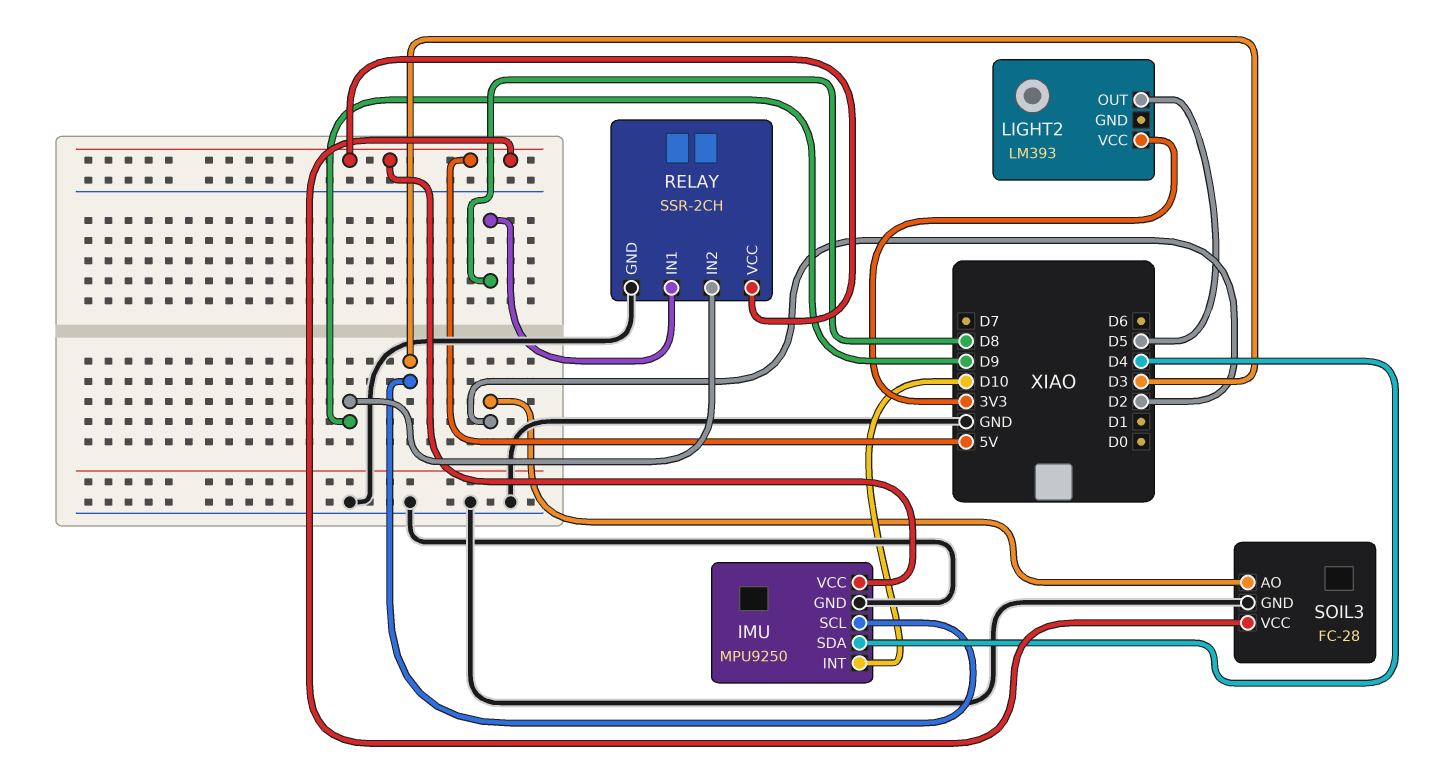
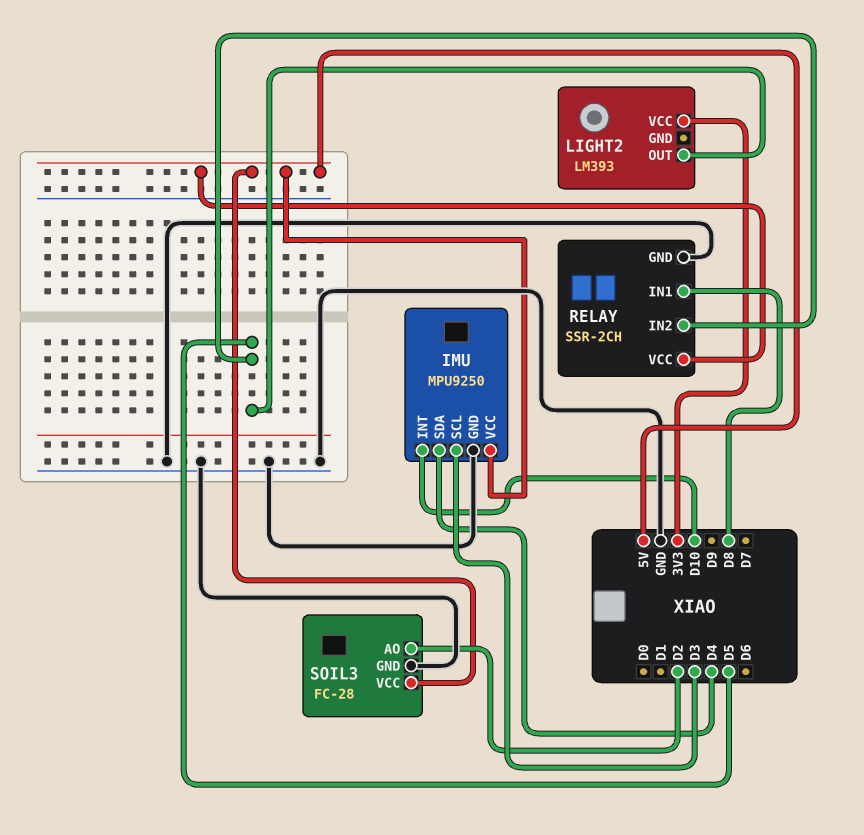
RELAY pin IN2: D9 -> D5

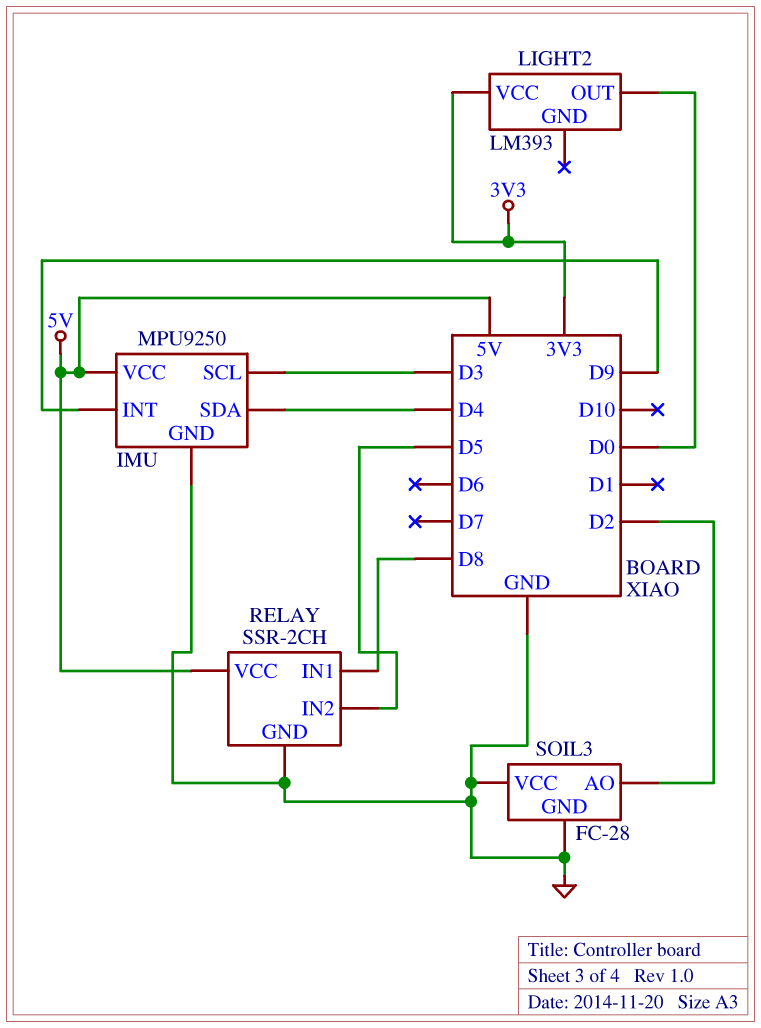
IMU pin INT: D10 -> D9
LIGHT2 pin OUT: D5 -> D0
SOIL3 pin VCC: 5V -> GND

